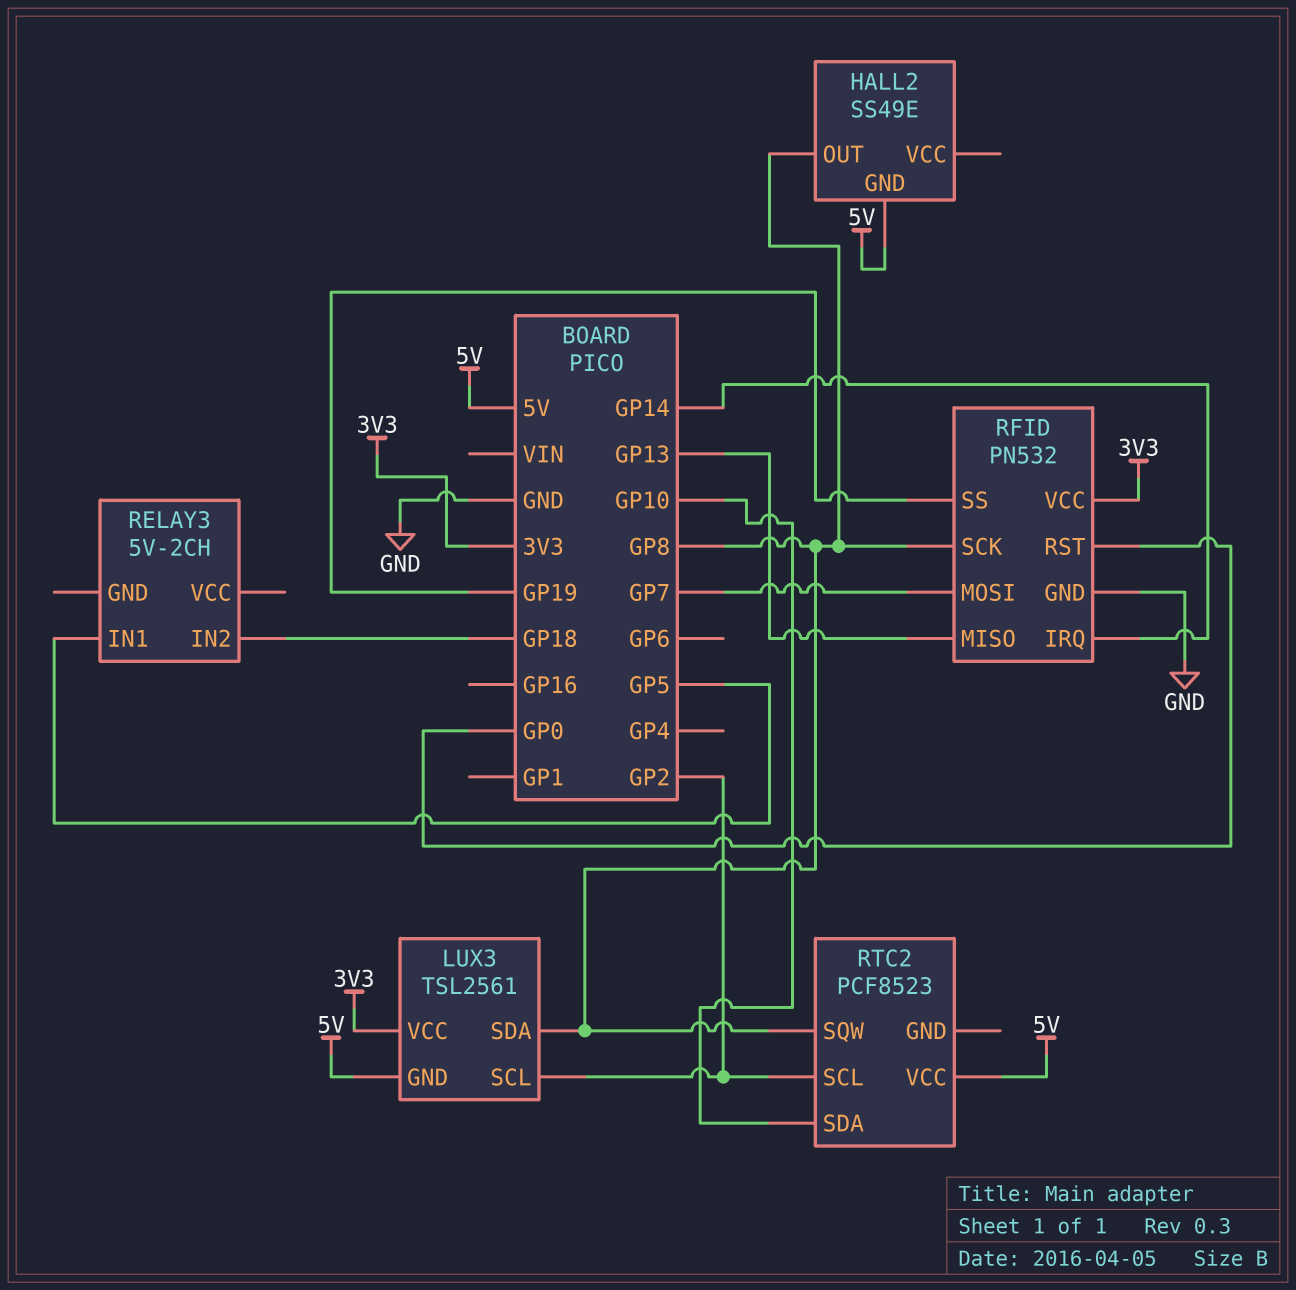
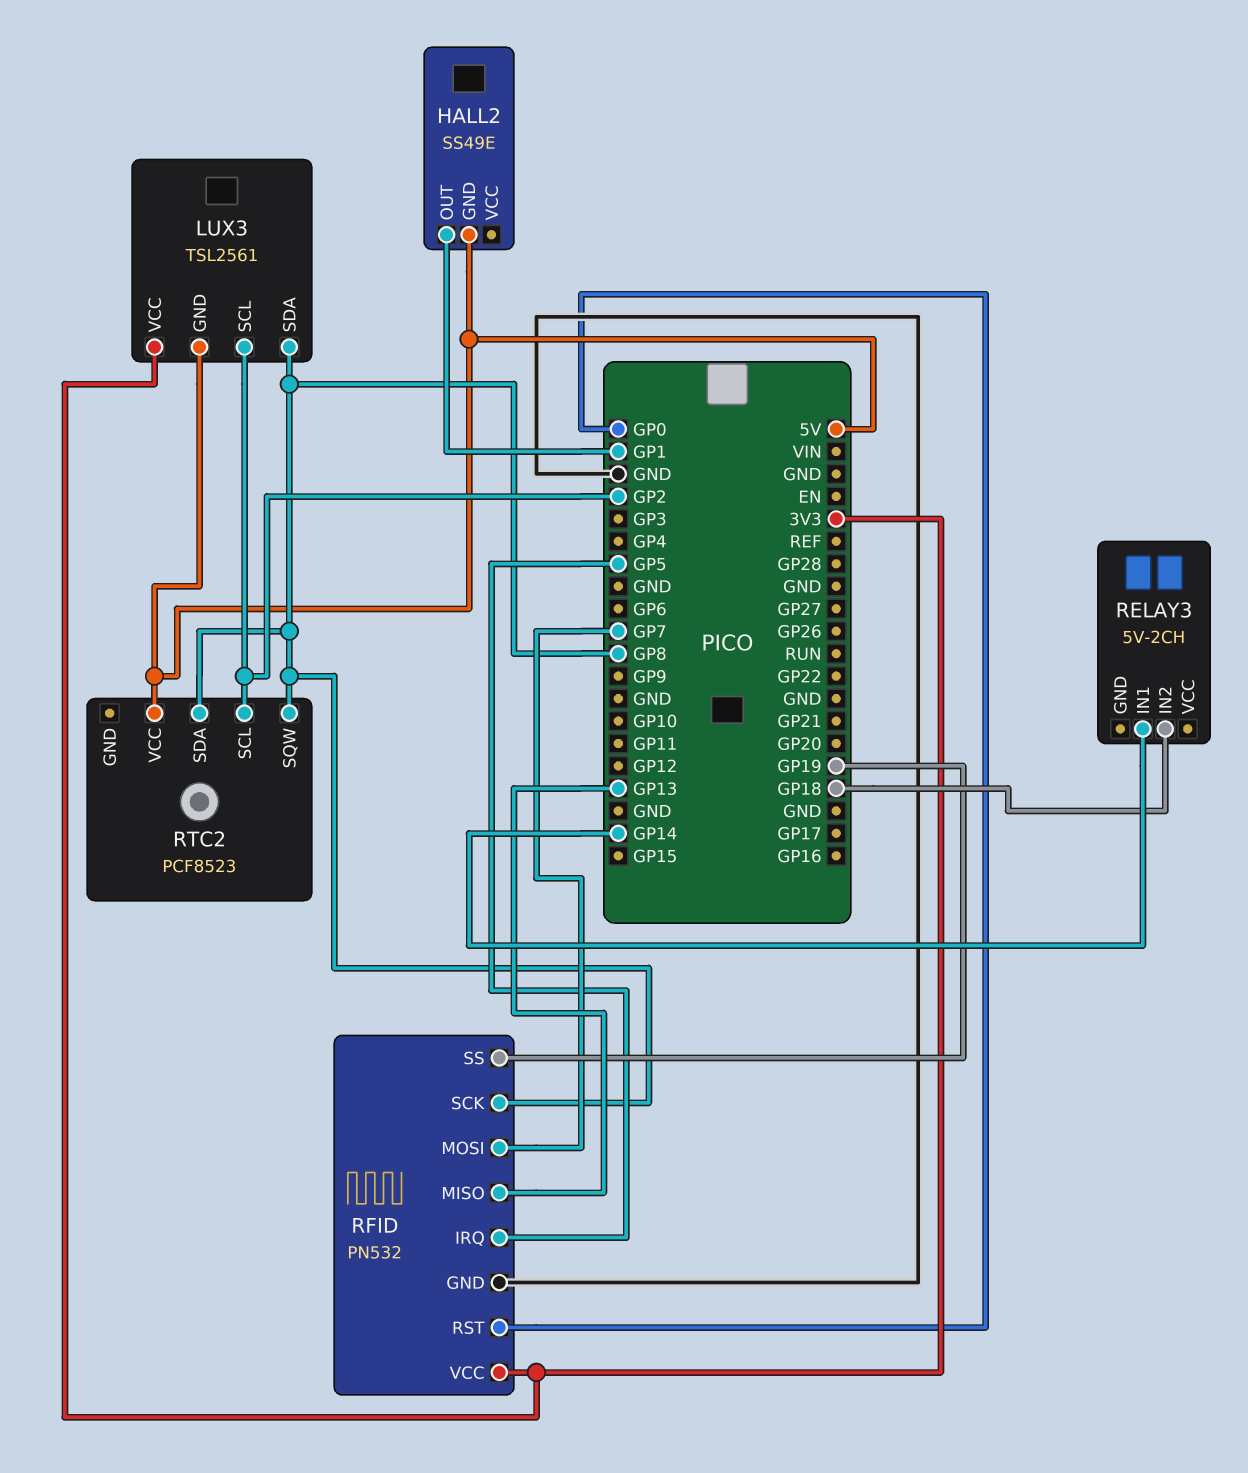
HALL2 pin OUT: GP8 -> GP1
RELAY3 pin IN1: GP5 -> GP14
RFID pin IRQ: GP14 -> GP5
RTC2 pin SDA: GP10 -> GP8

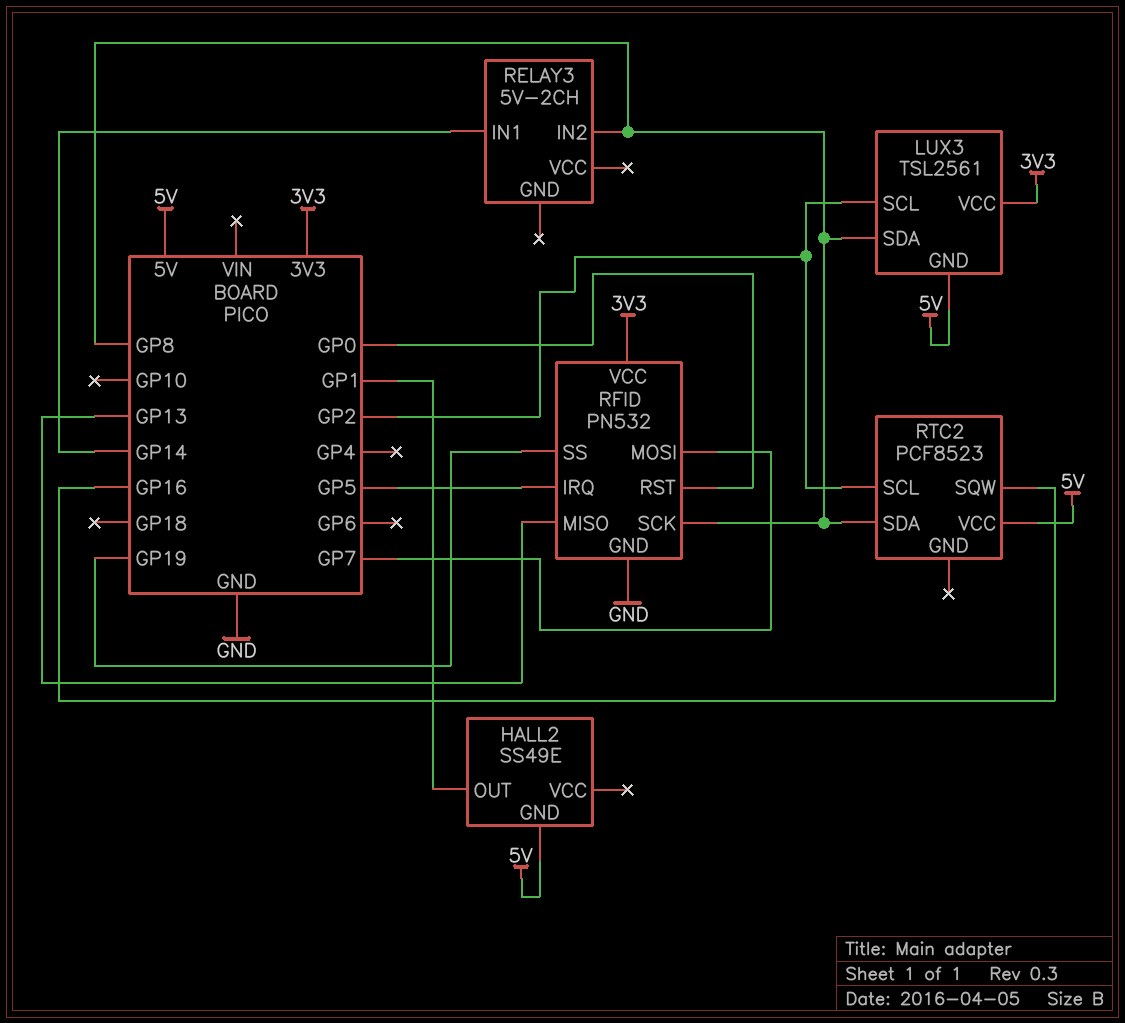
RELAY3 pin IN2: GP18 -> GP8
RTC2 pin SQW: GP8 -> GP16

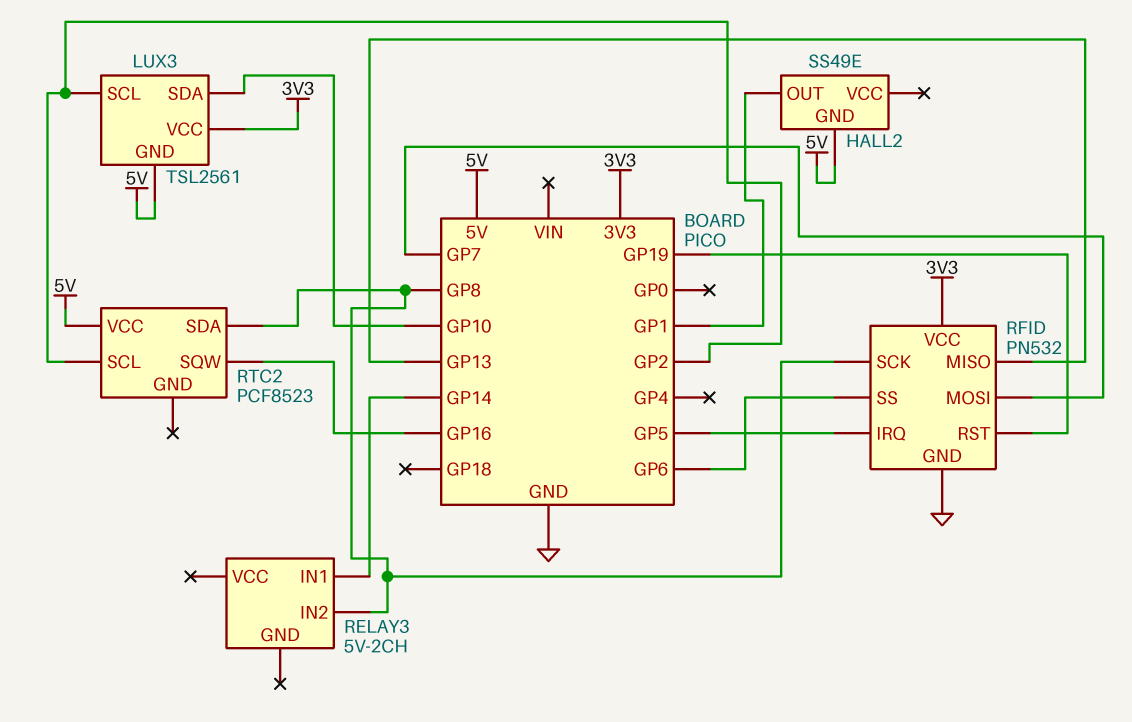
LUX3 pin SDA: GP8 -> GP10
RFID pin RST: GP0 -> GP19
RFID pin SS: GP19 -> GP6

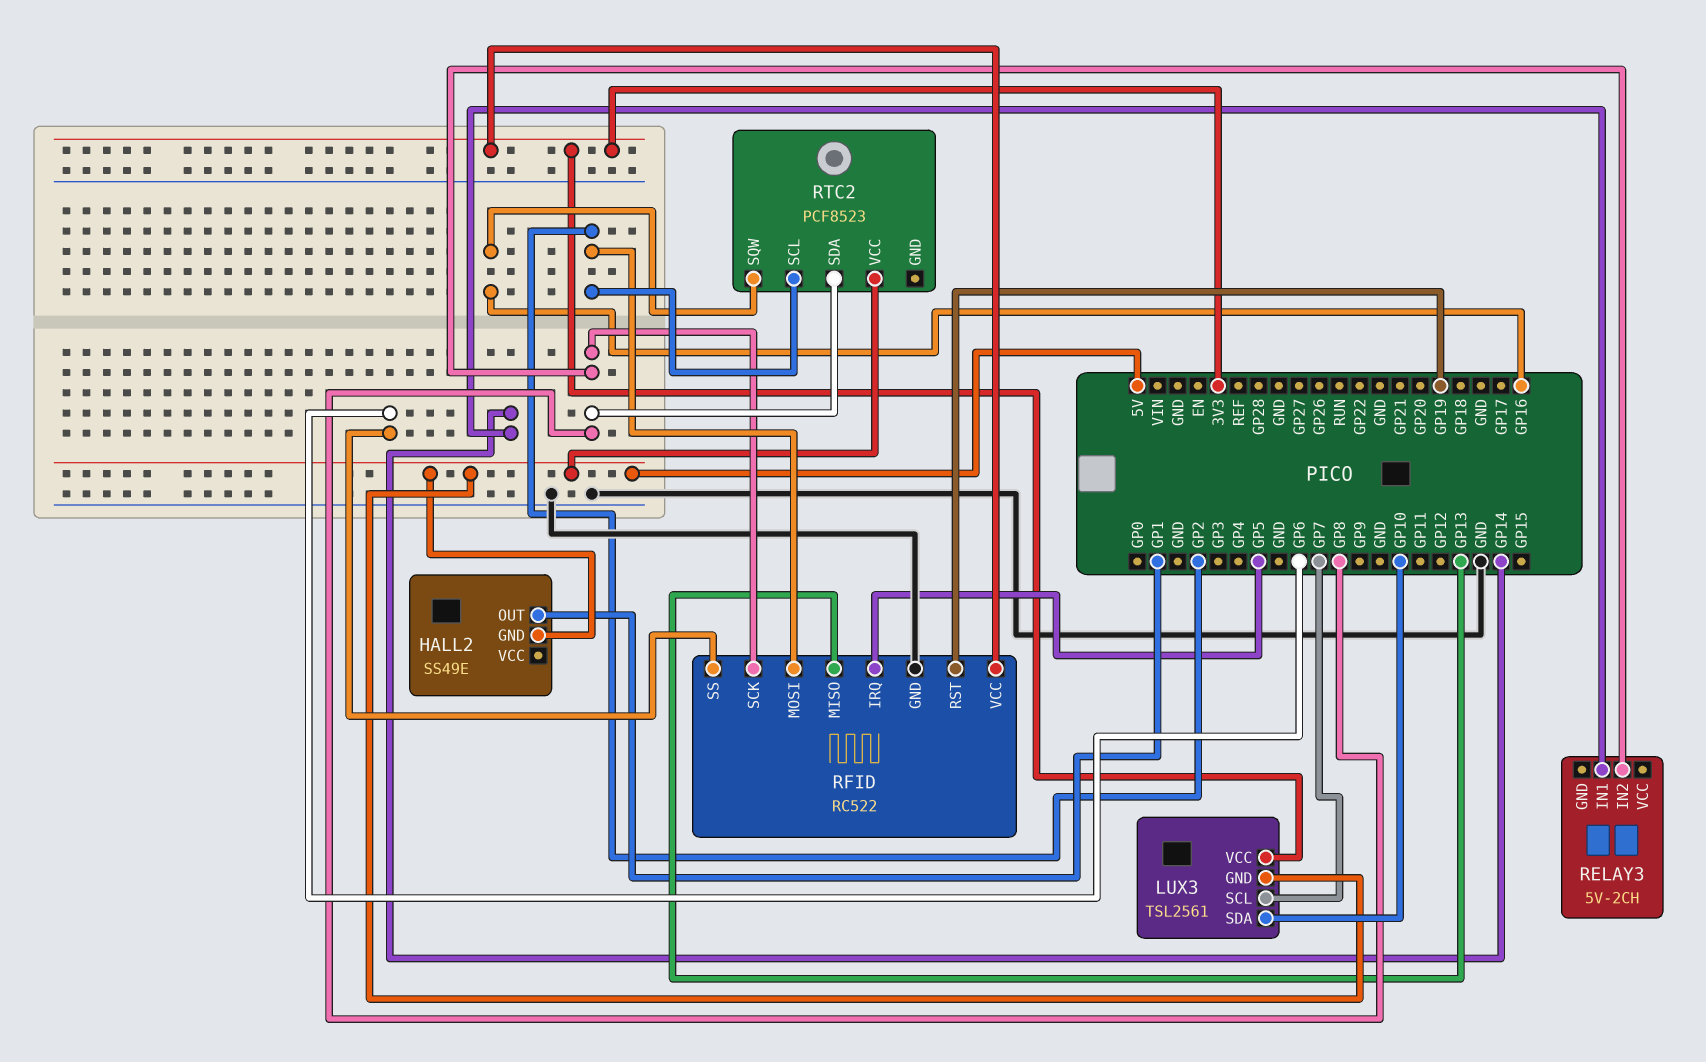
LUX3 pin SCL: GP2 -> GP7
RFID: PN532 -> RC522
RFID pin MOSI: GP7 -> GP2

